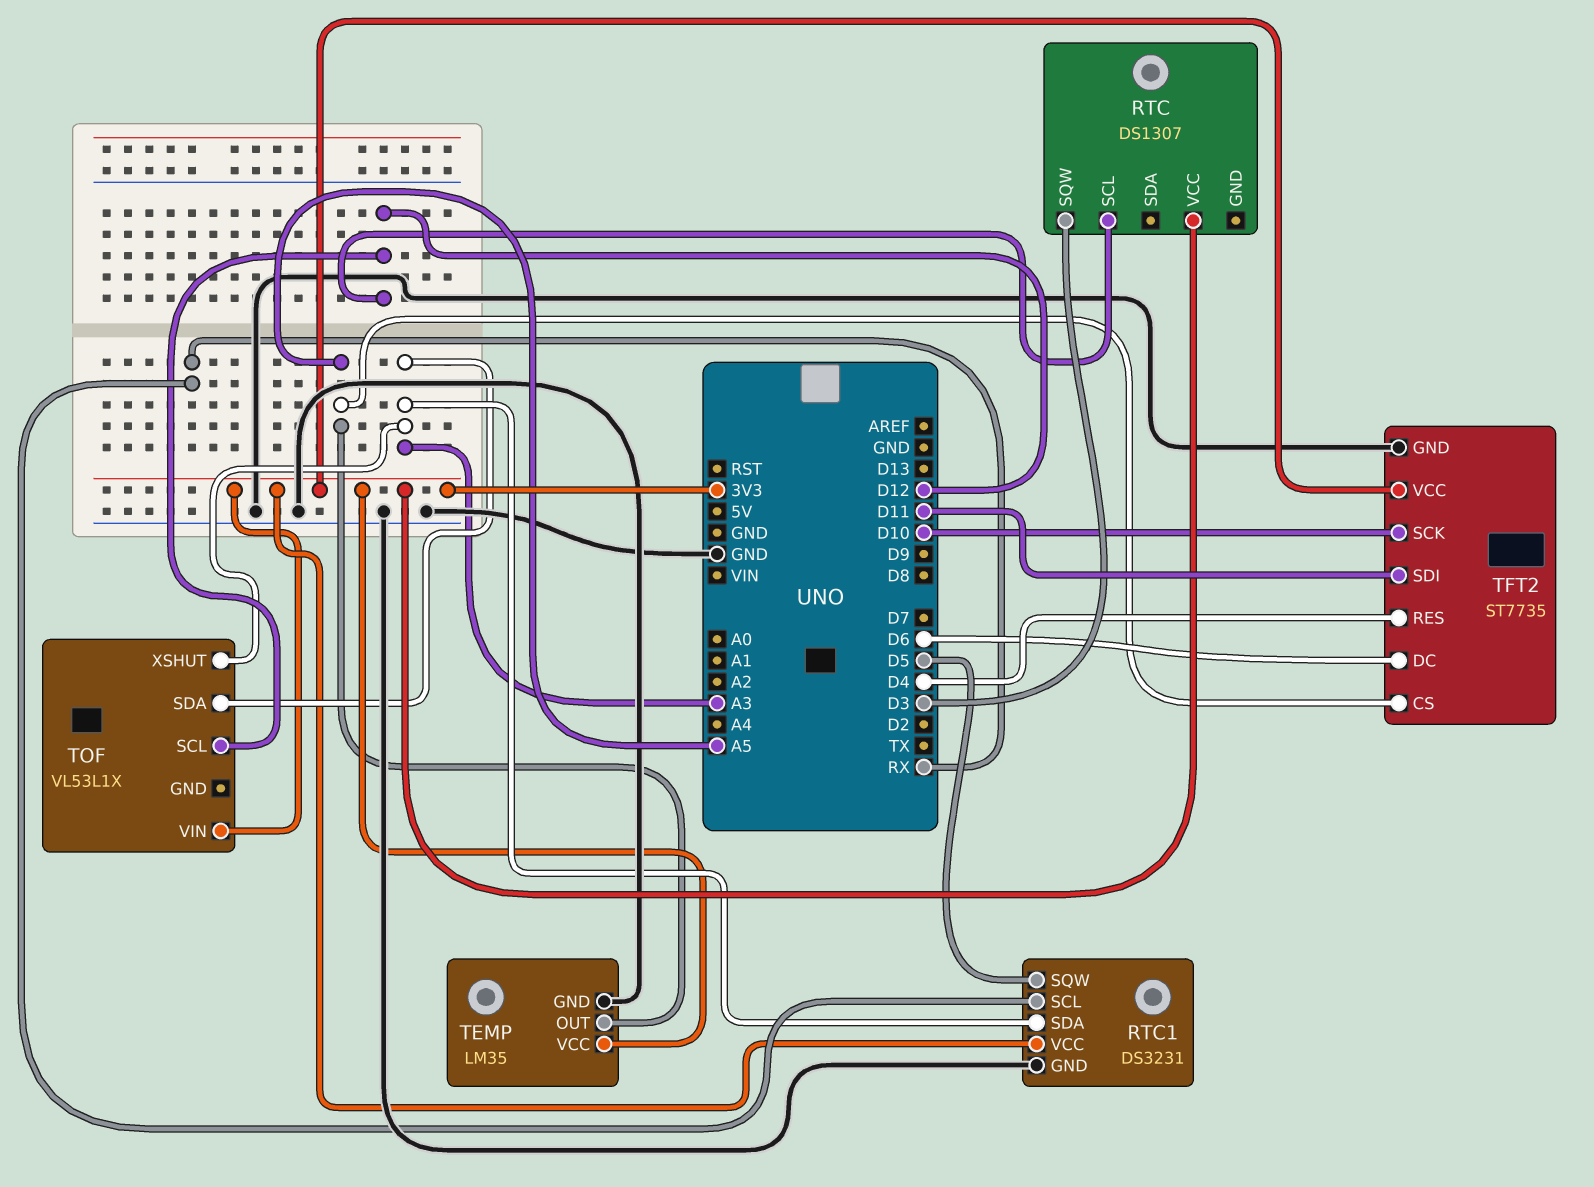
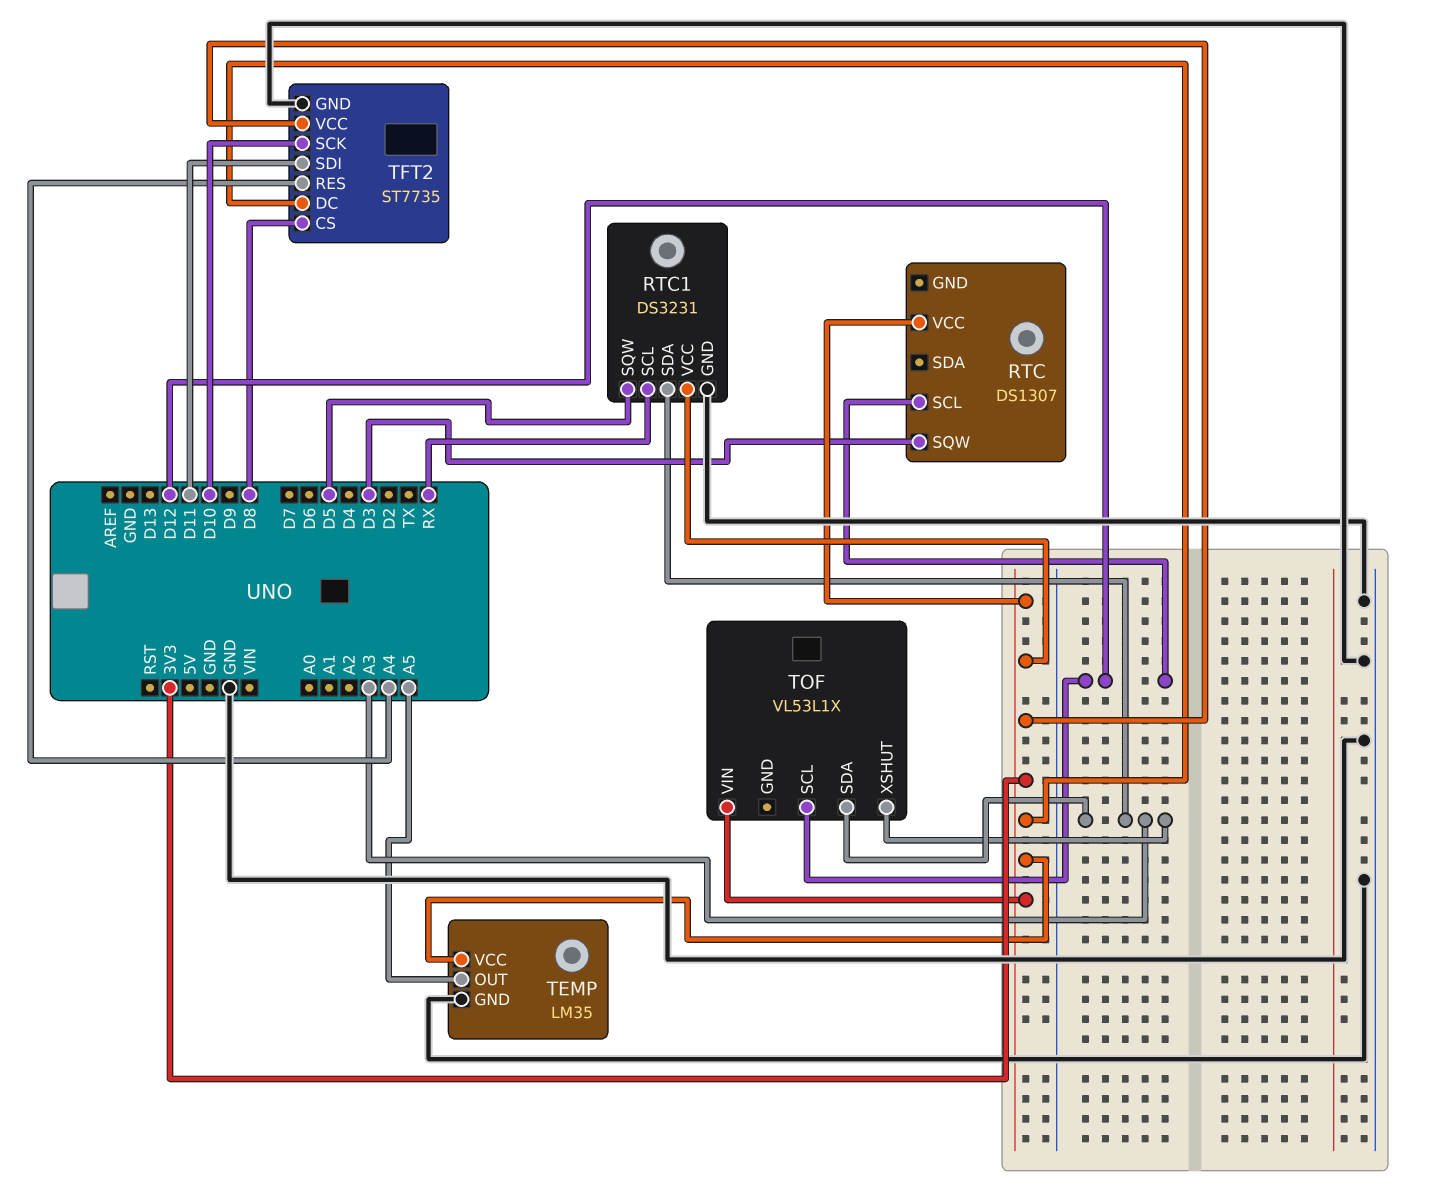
TFT2 pin CS: A5 -> D8
TFT2 pin DC: D6 -> 3V3
TFT2 pin RES: D4 -> A4

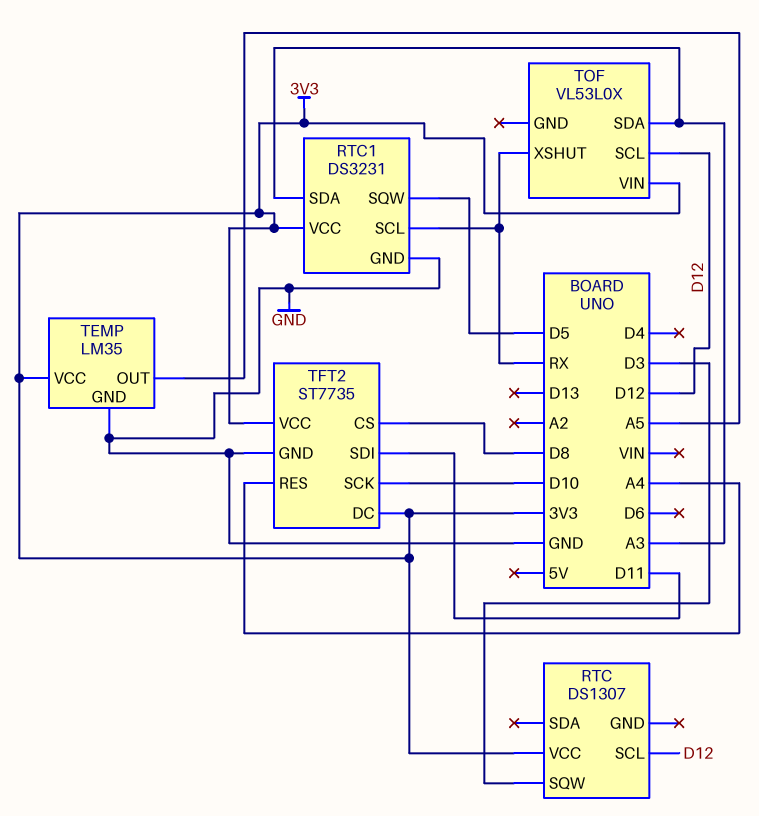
TOF: VL53L1X -> VL53L0X
TOF pin XSHUT: A3 -> RX

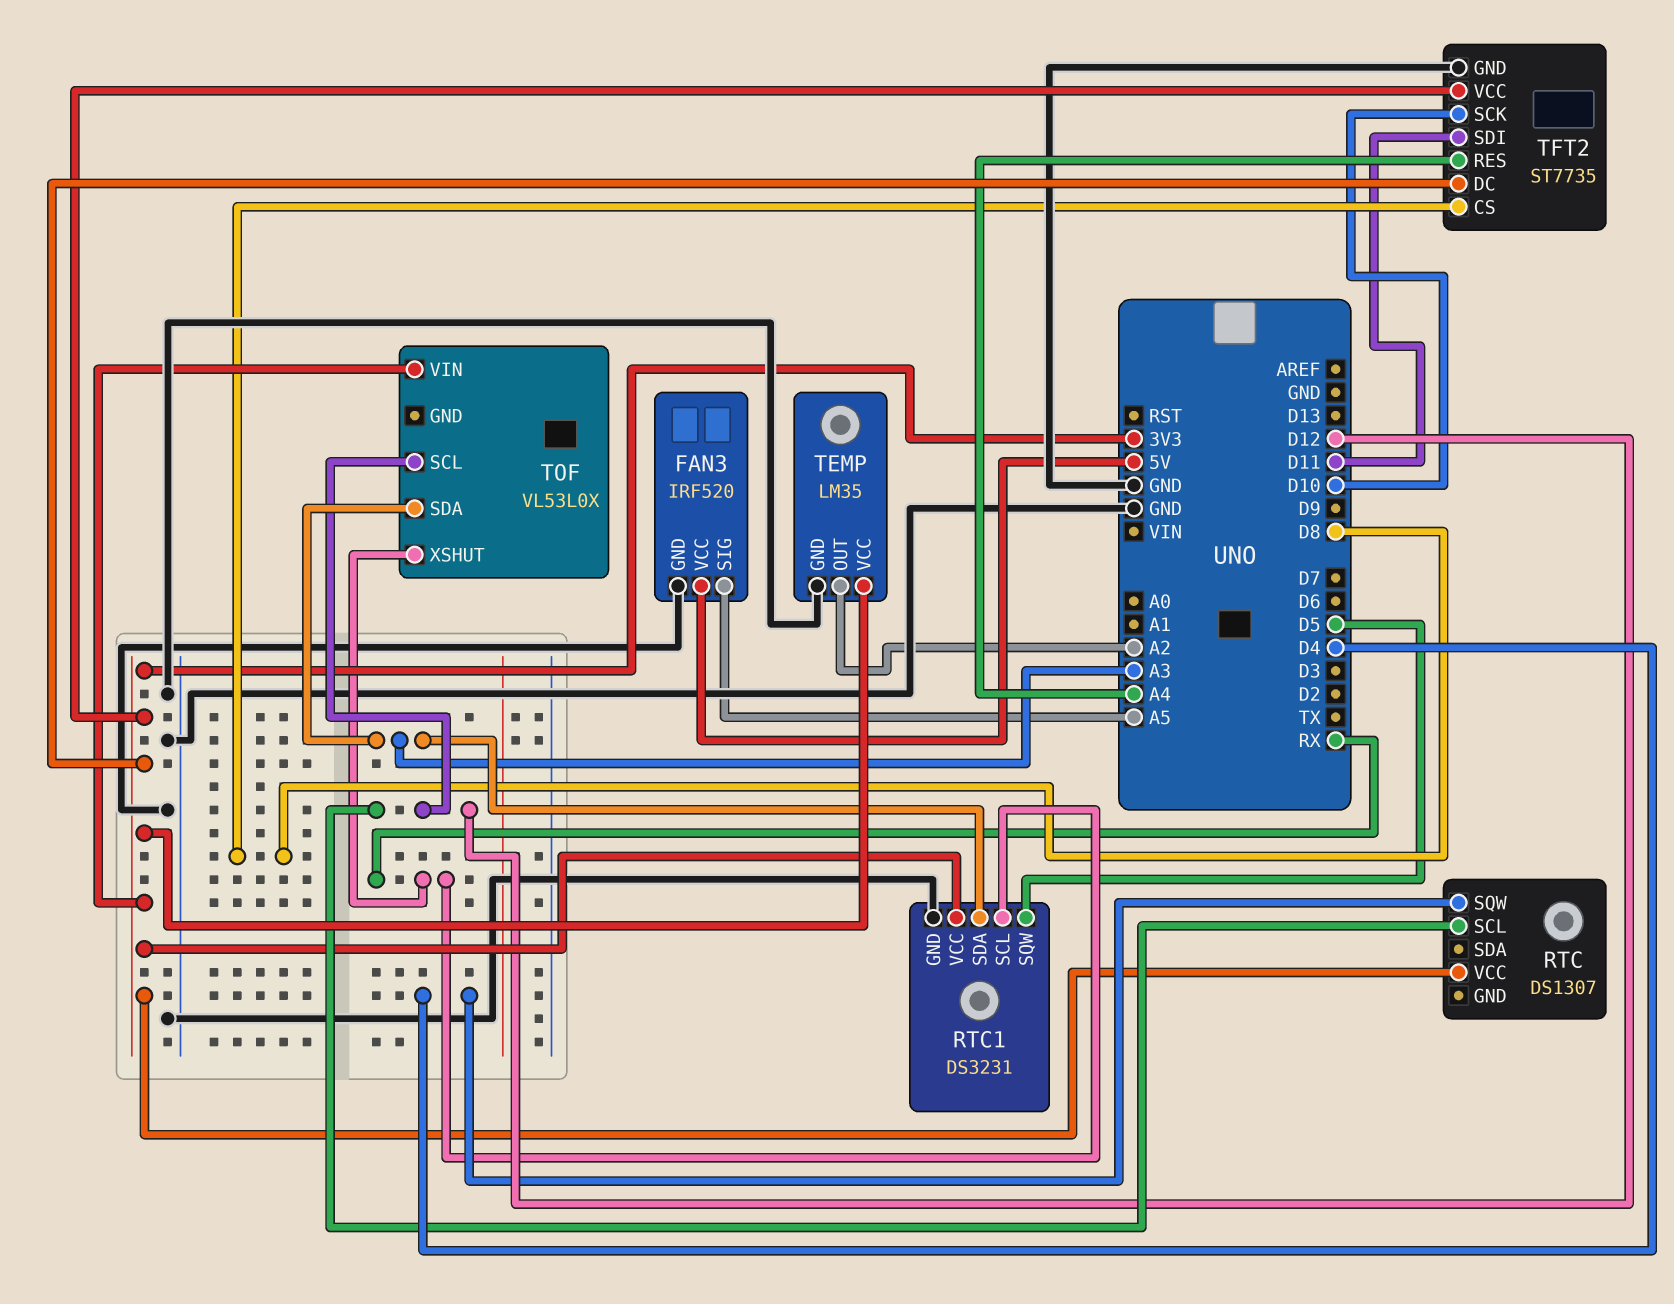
FAN3: none -> IRF520
FAN3 pin GND: none -> GND
FAN3 pin SIG: none -> A5
FAN3 pin VCC: none -> 5V
RTC pin SQW: D3 -> D4
TEMP pin OUT: A5 -> A2

